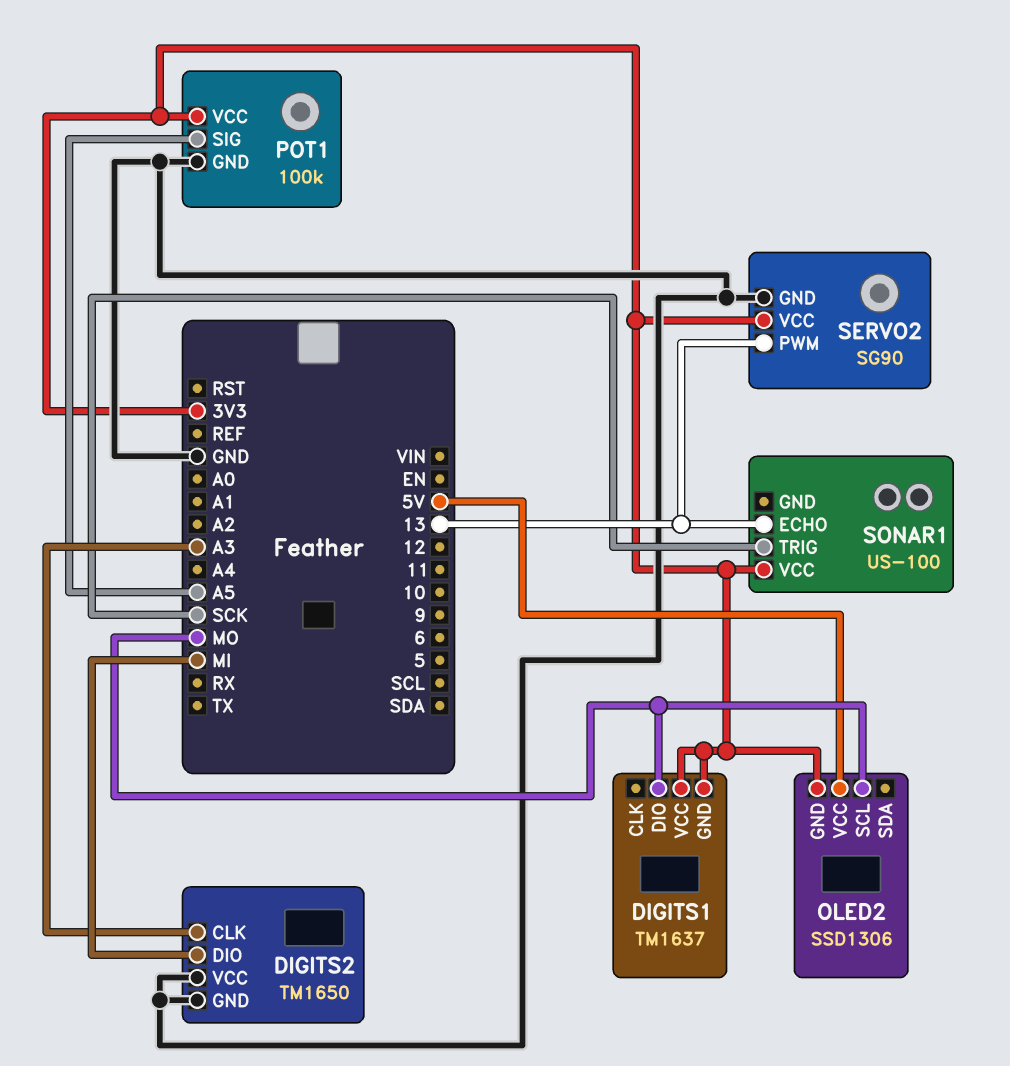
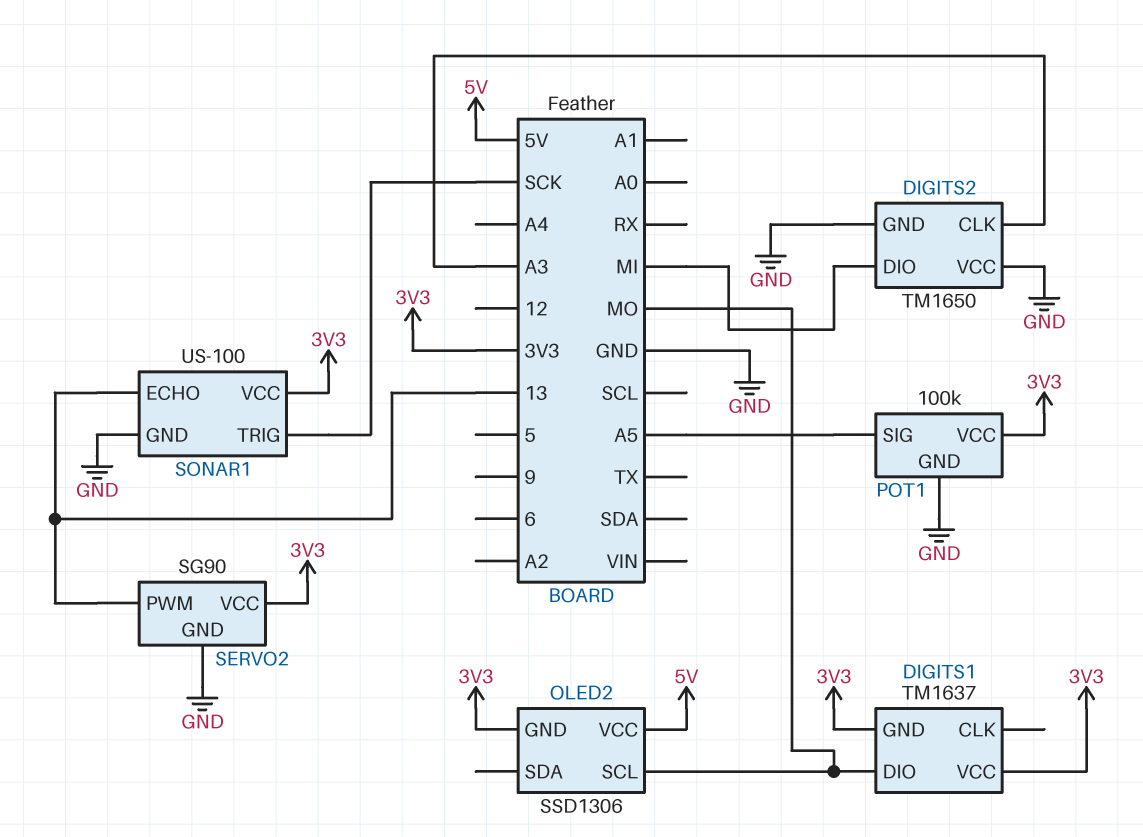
SONAR1 pin GND: none -> GND

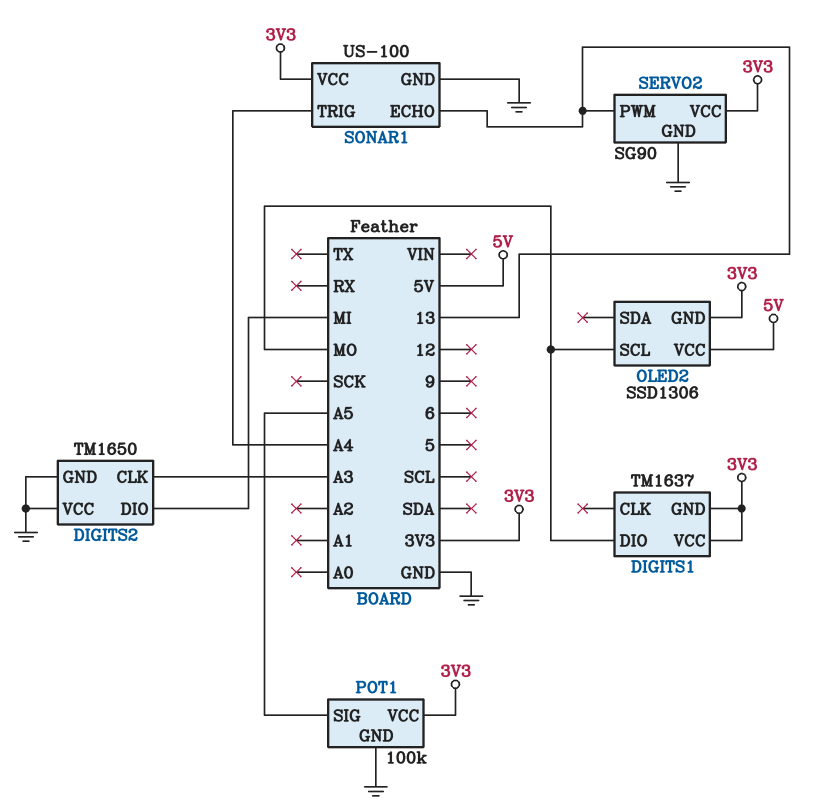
SONAR1 pin TRIG: SCK -> A4

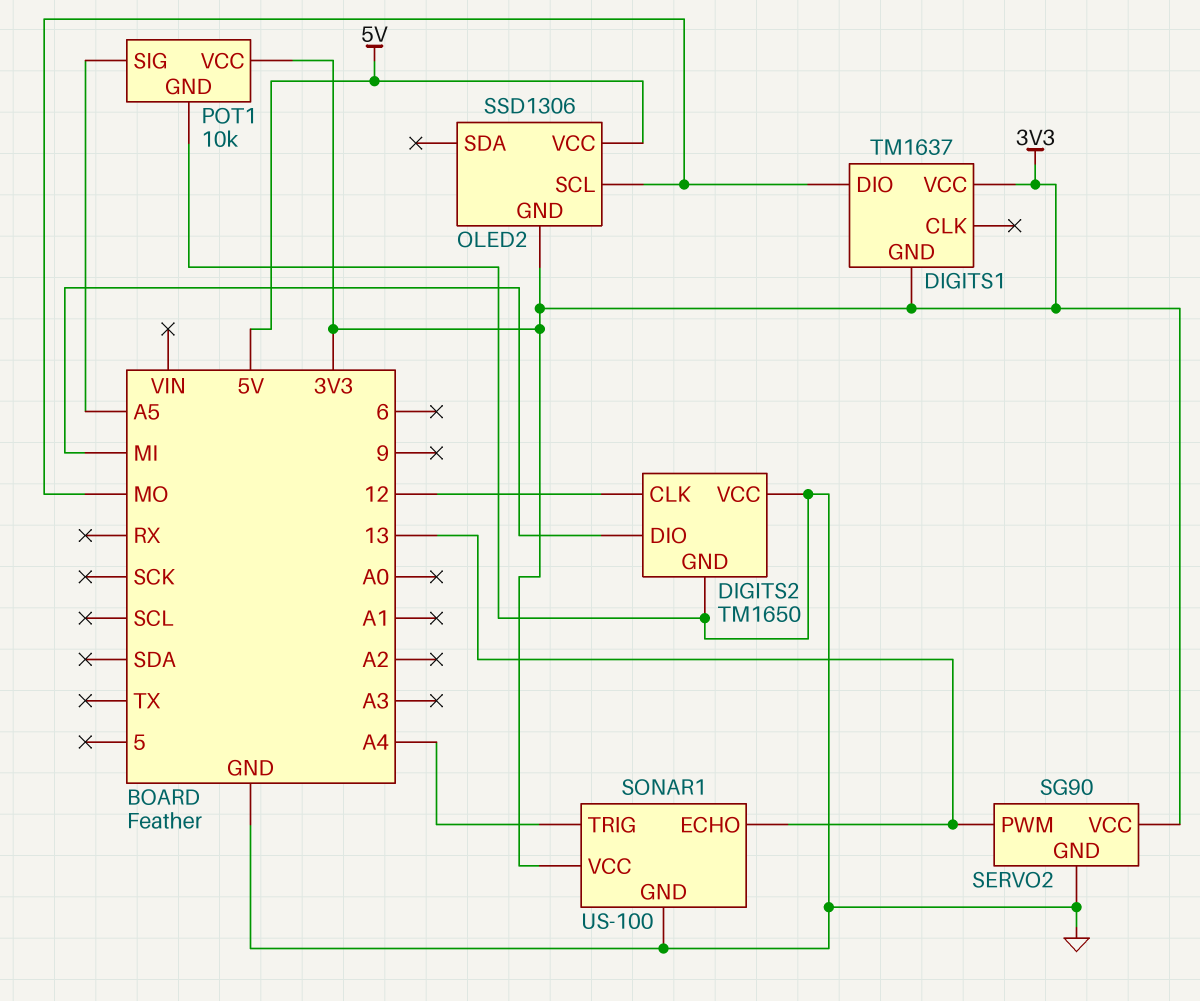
DIGITS2 pin CLK: A3 -> 12
POT1: 100k -> 10k

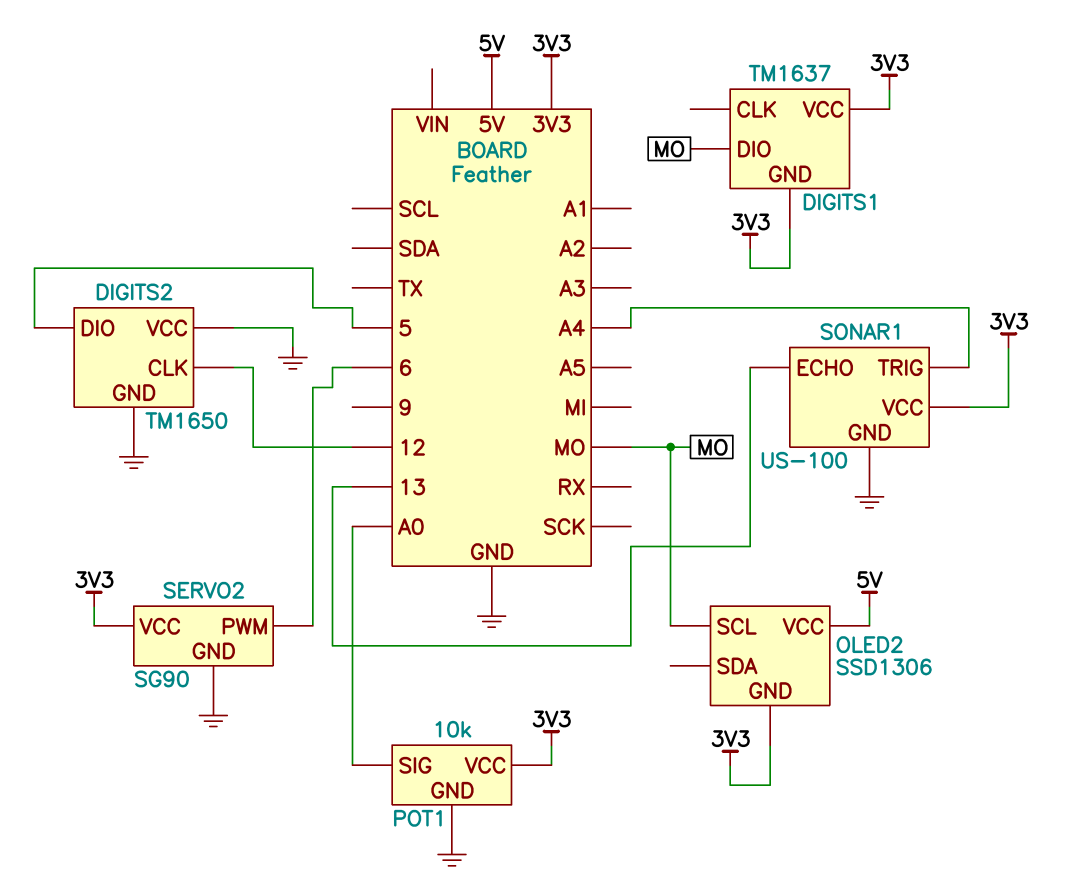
DIGITS2 pin DIO: MI -> 5
POT1 pin SIG: A5 -> A0
SERVO2 pin PWM: 13 -> 6

